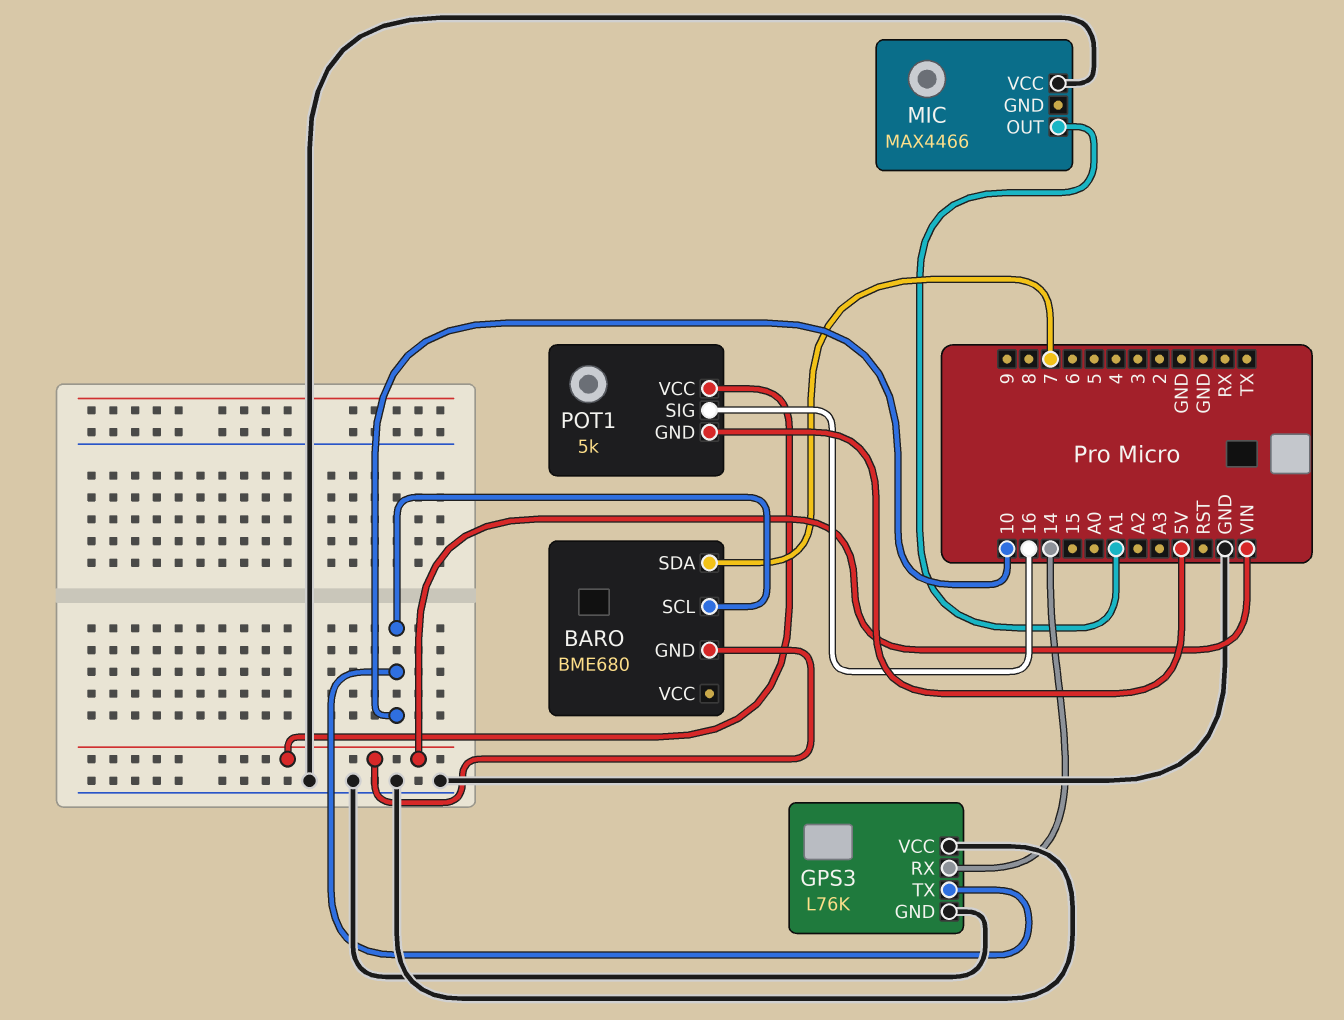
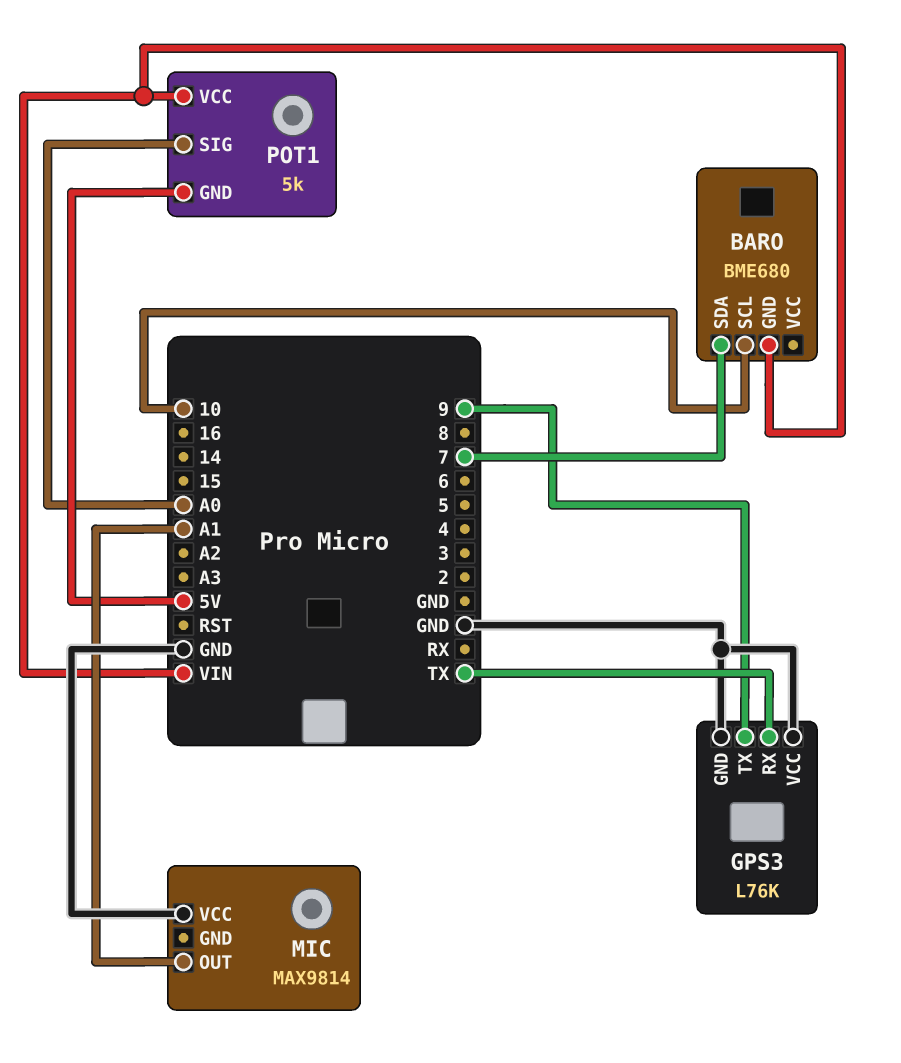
GPS3 pin RX: 14 -> TX
GPS3 pin TX: 10 -> 9
MIC: MAX4466 -> MAX9814
POT1 pin SIG: 16 -> A0

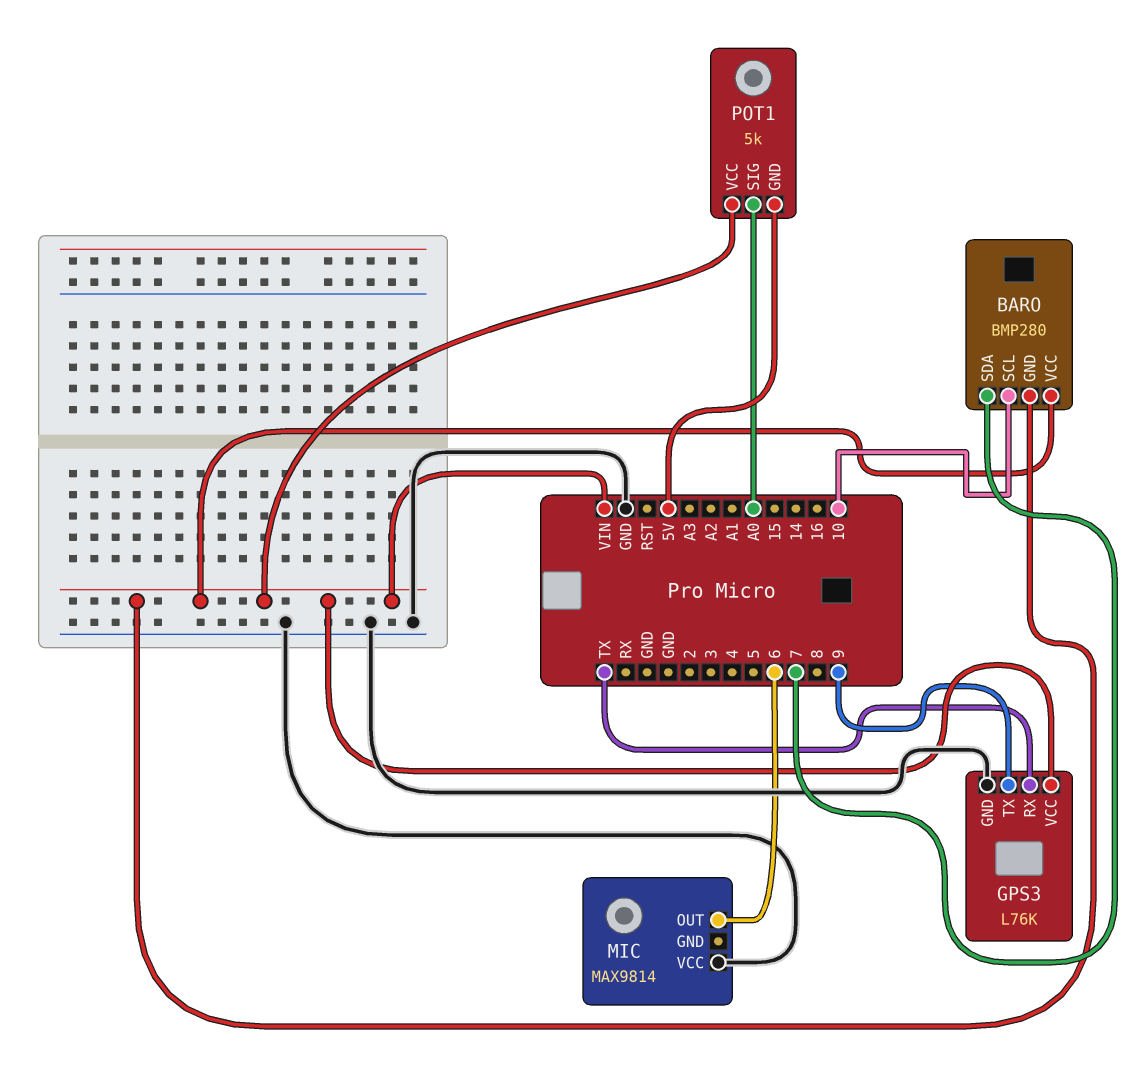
BARO: BME680 -> BMP280
BARO pin VCC: none -> VIN
GPS3 pin VCC: GND -> VIN
MIC pin OUT: A1 -> 6

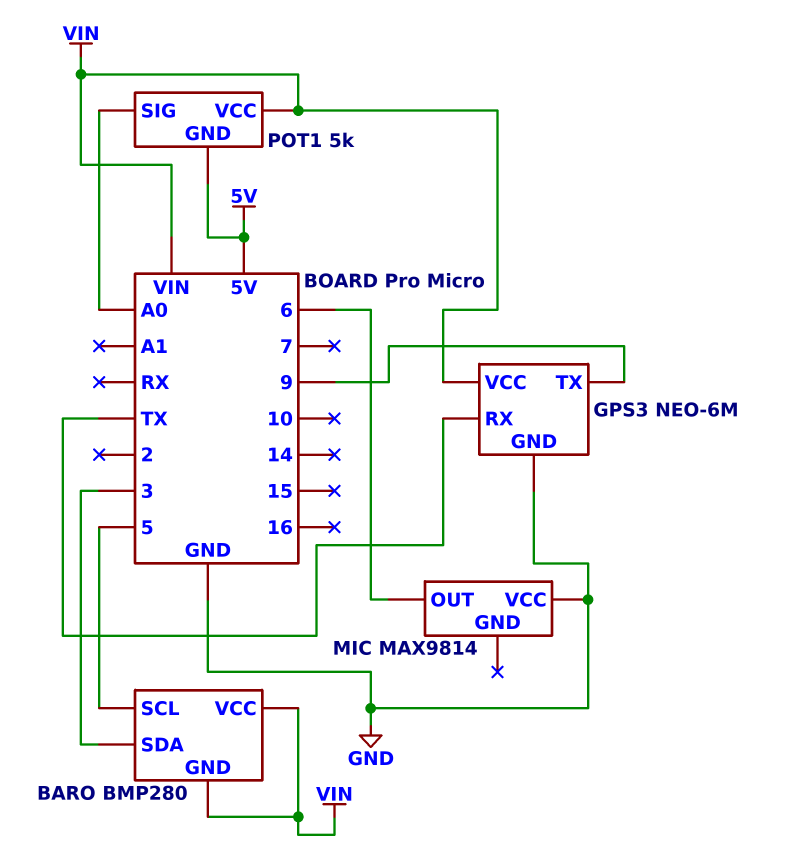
BARO pin SCL: 10 -> 5
BARO pin SDA: 7 -> 3
GPS3: L76K -> NEO-6M

